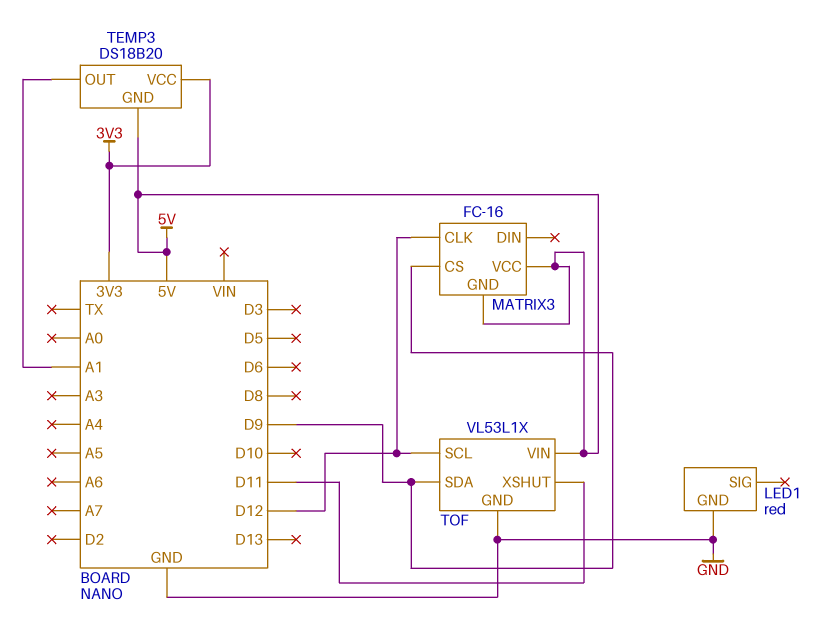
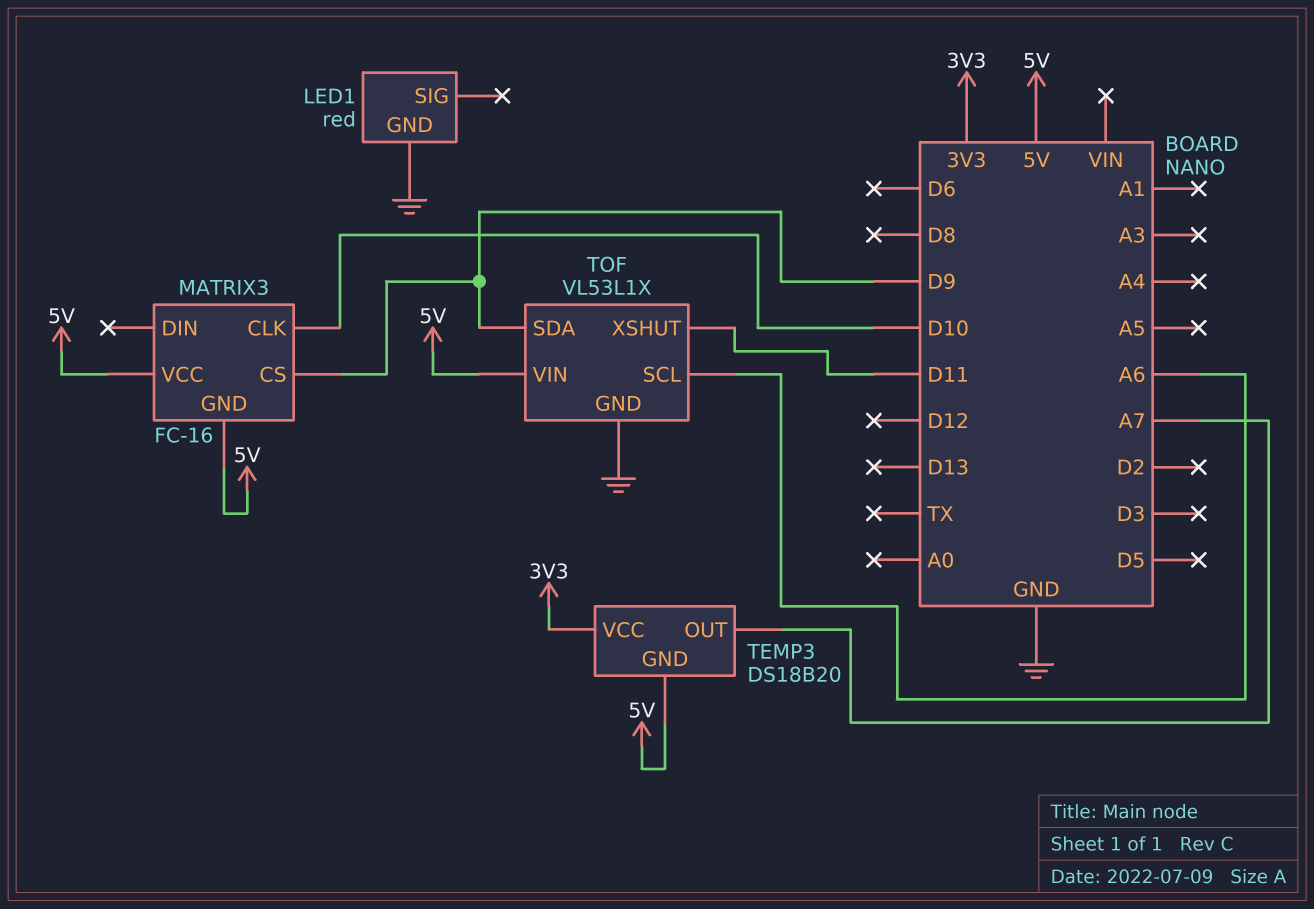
MATRIX3 pin CLK: D12 -> D10
TEMP3 pin OUT: A1 -> A7
TOF pin SCL: D12 -> A6

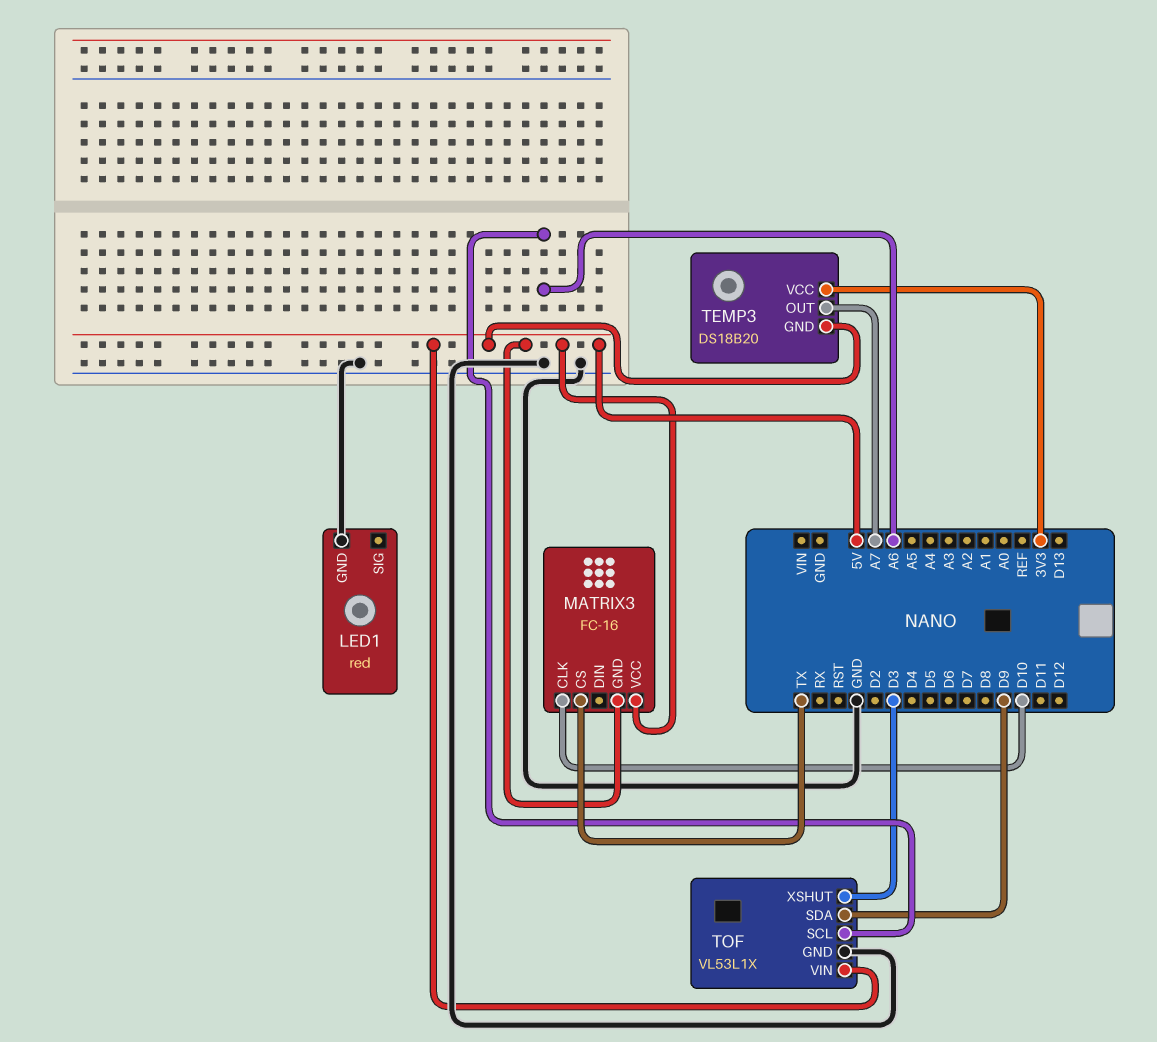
MATRIX3 pin CS: D9 -> TX
TOF pin XSHUT: D11 -> D3

